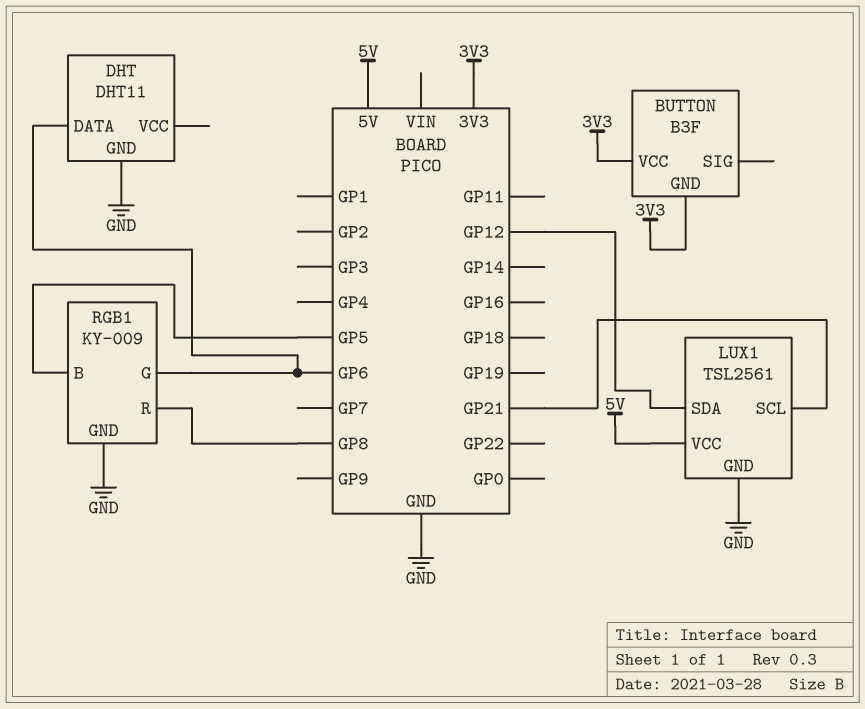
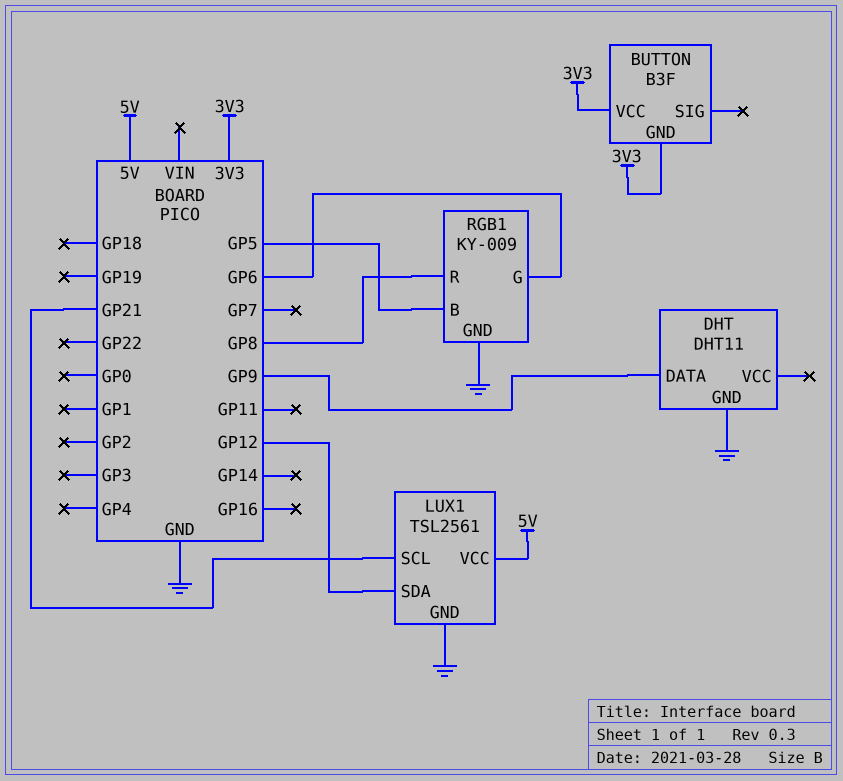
DHT pin DATA: GP6 -> GP9

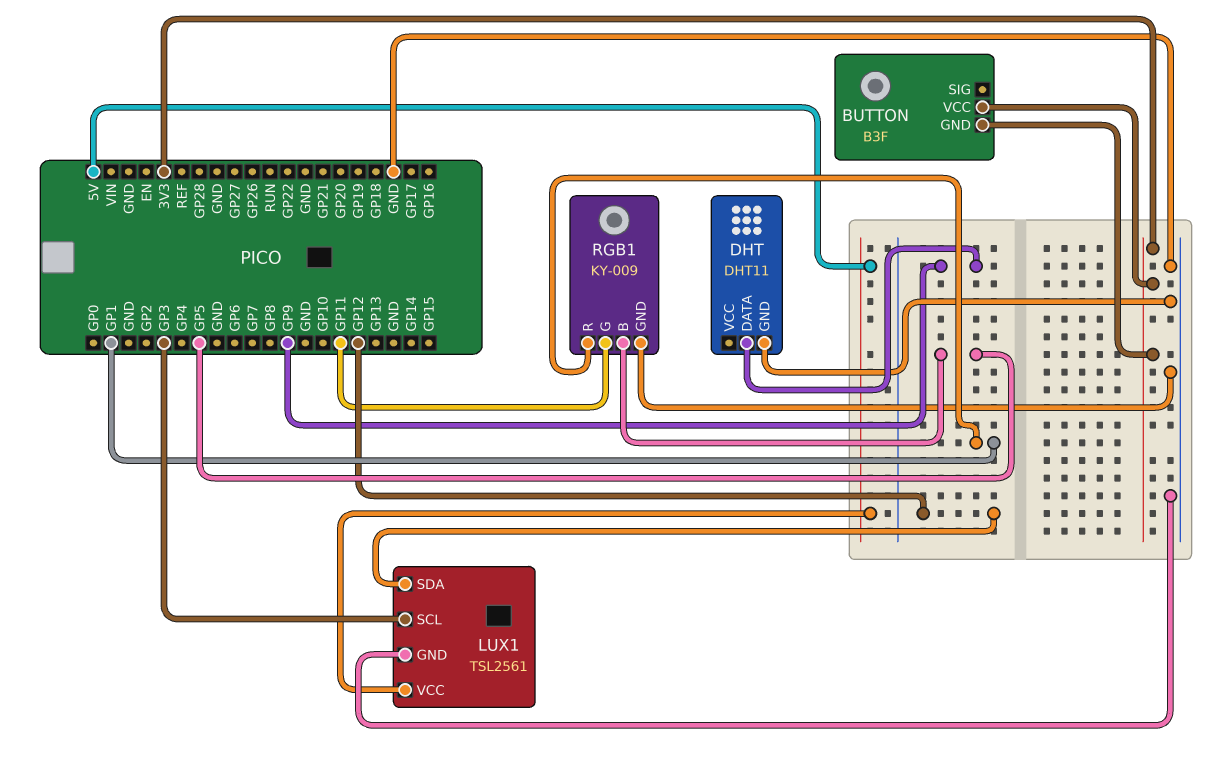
LUX1 pin SCL: GP21 -> GP3
RGB1 pin G: GP6 -> GP11
RGB1 pin R: GP8 -> GP1

